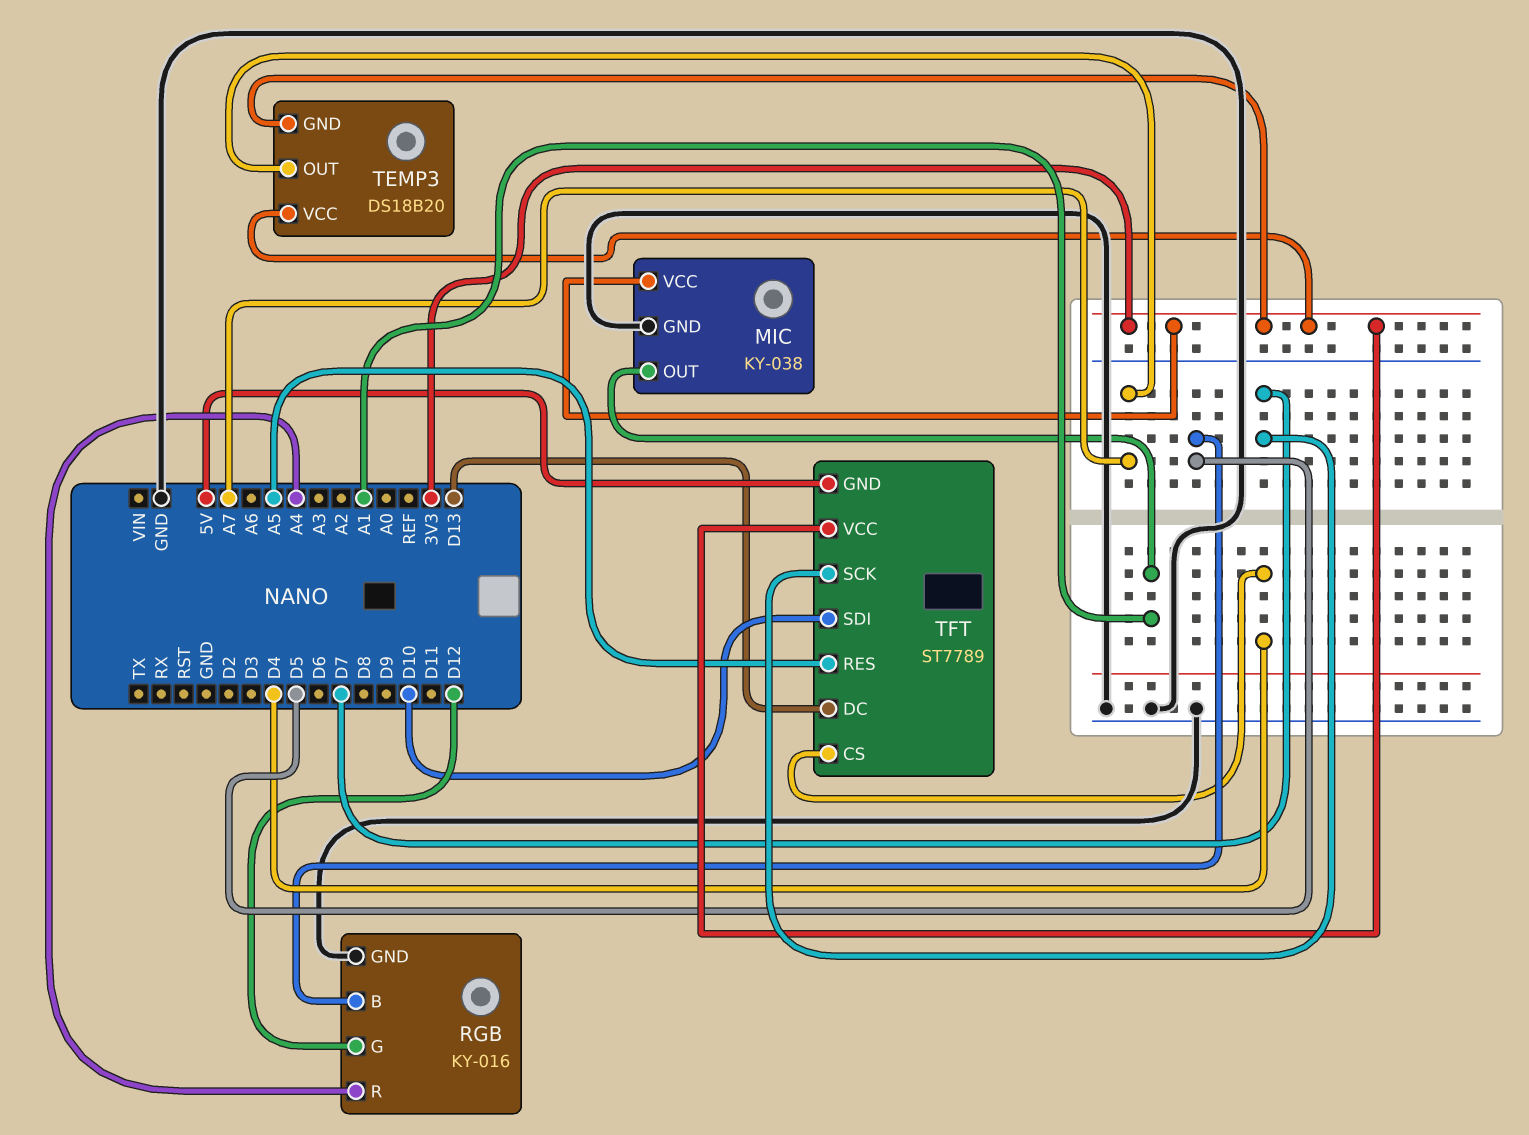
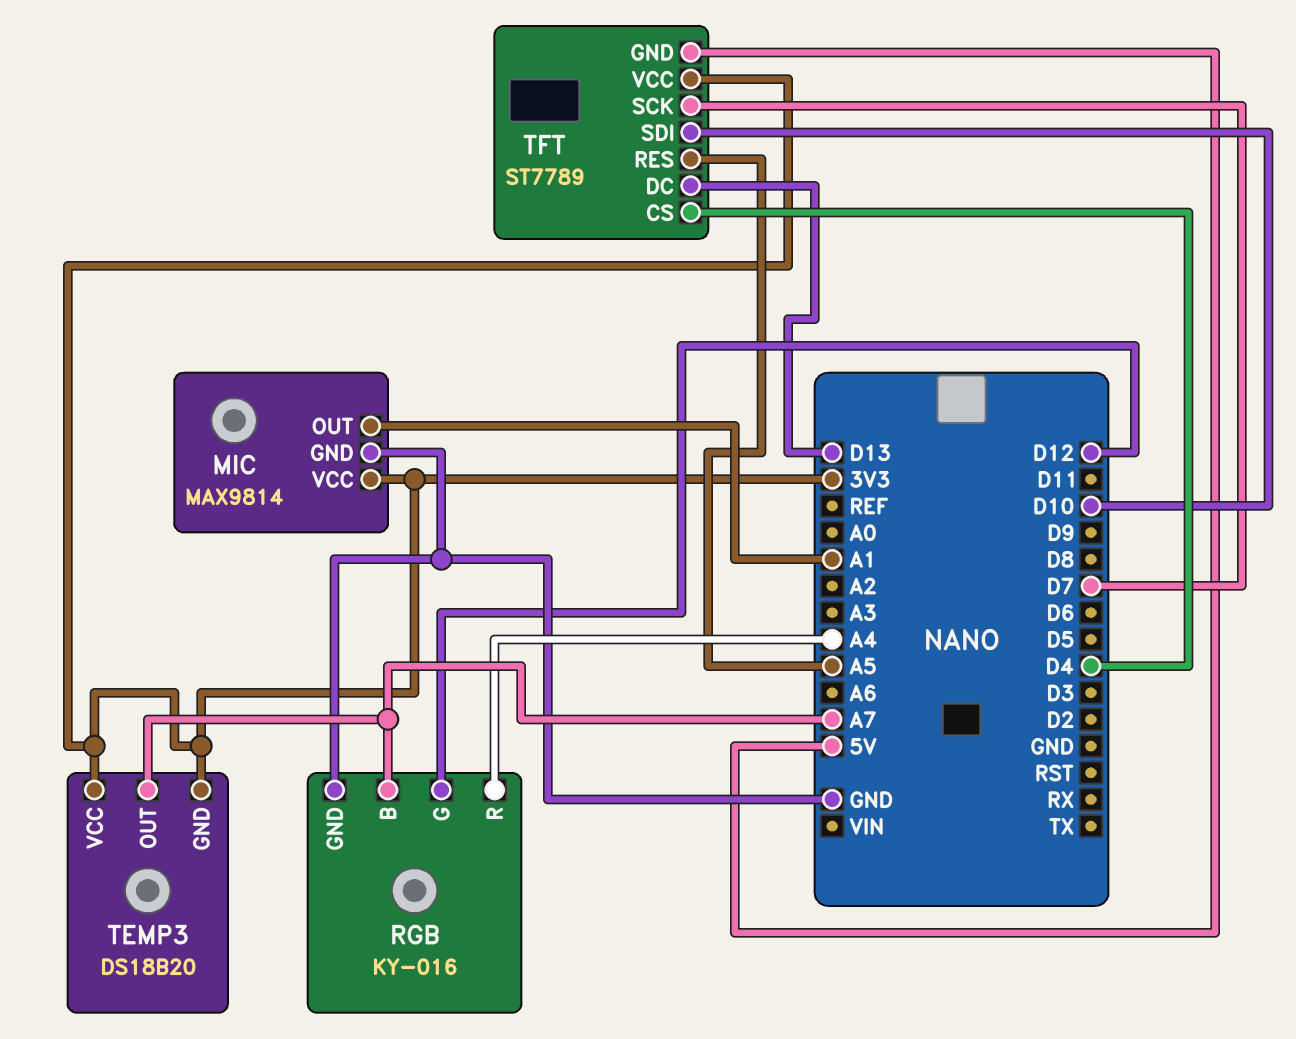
MIC: KY-038 -> MAX9814
RGB pin B: D5 -> A7

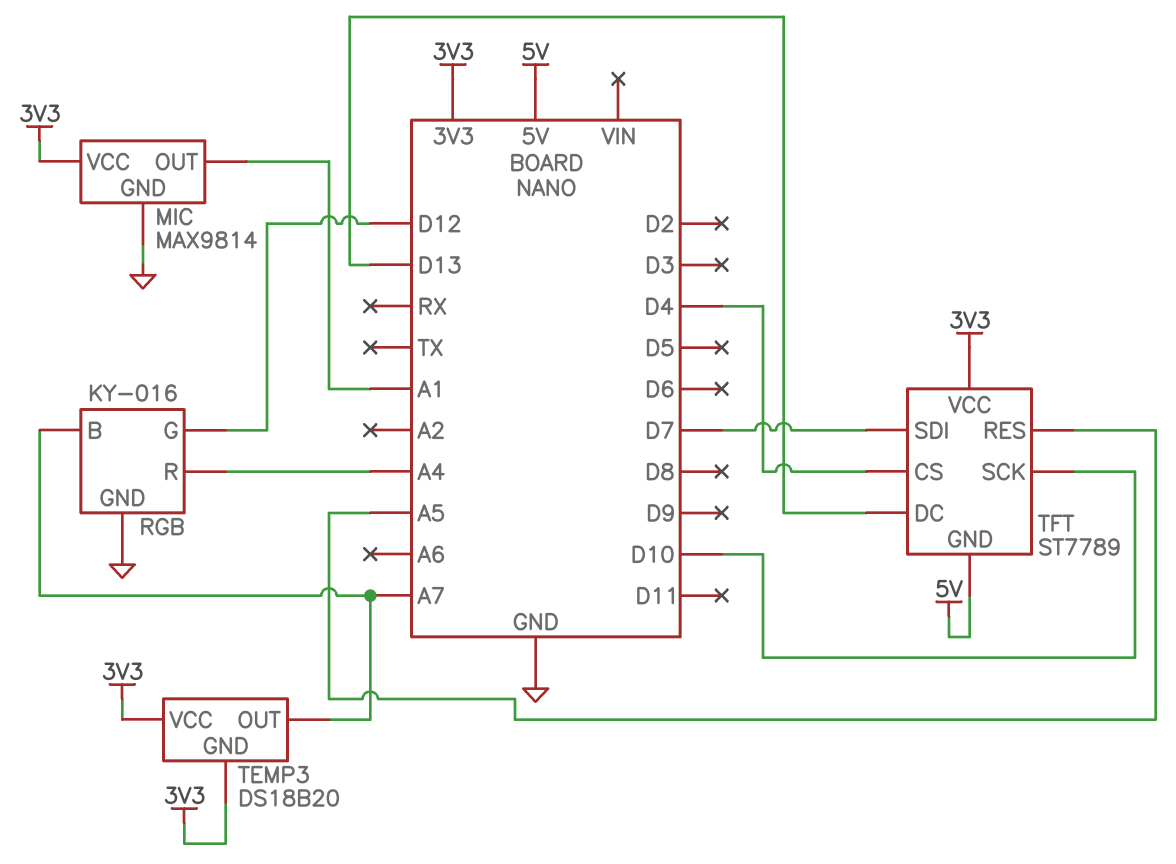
TFT pin SCK: D7 -> D10
TFT pin SDI: D10 -> D7

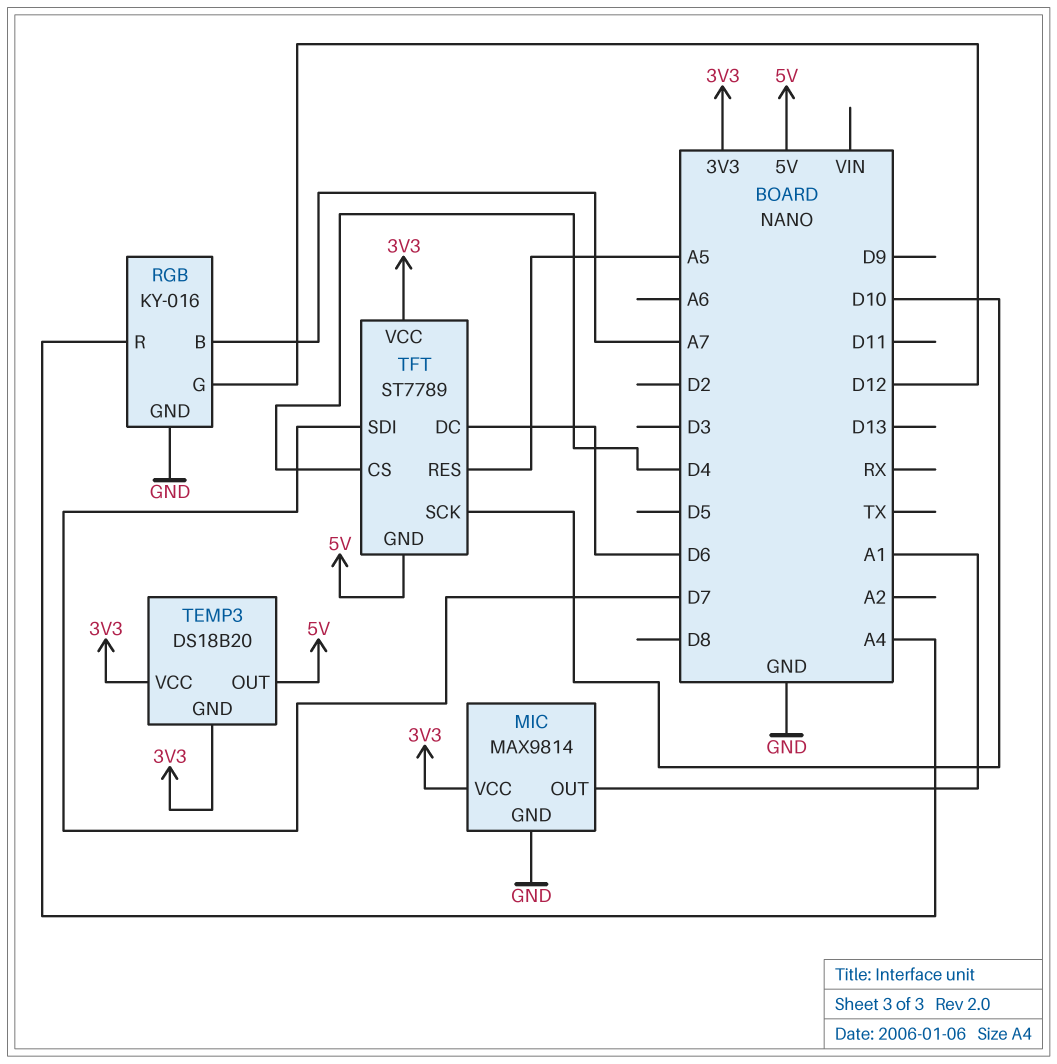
TEMP3 pin OUT: A7 -> 5V
TFT pin DC: D13 -> D6

